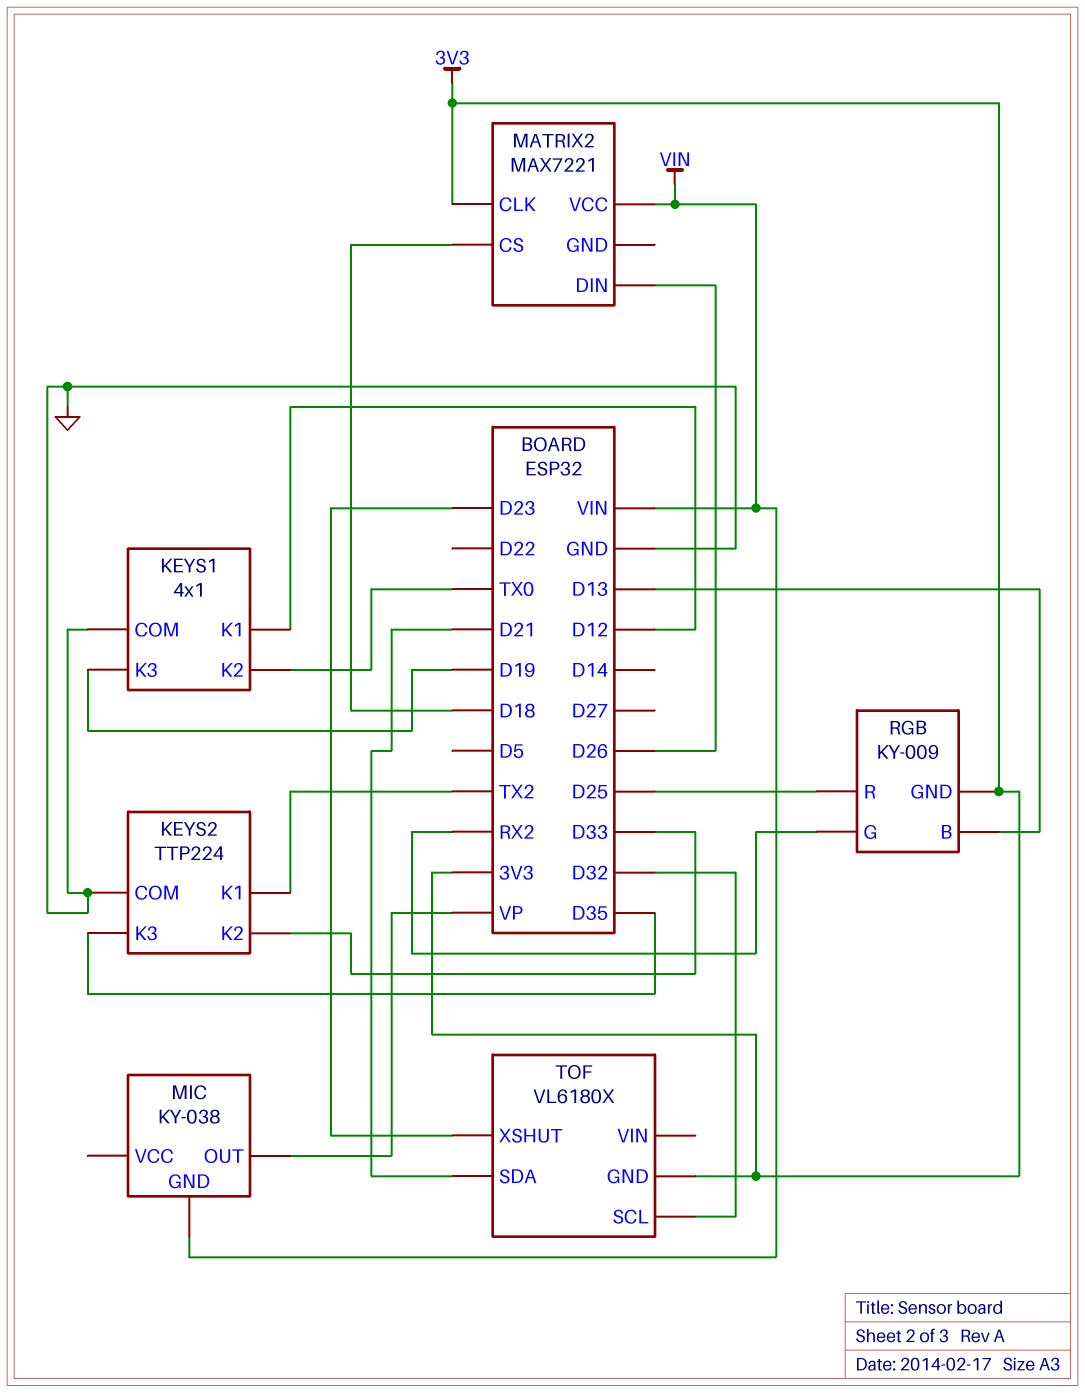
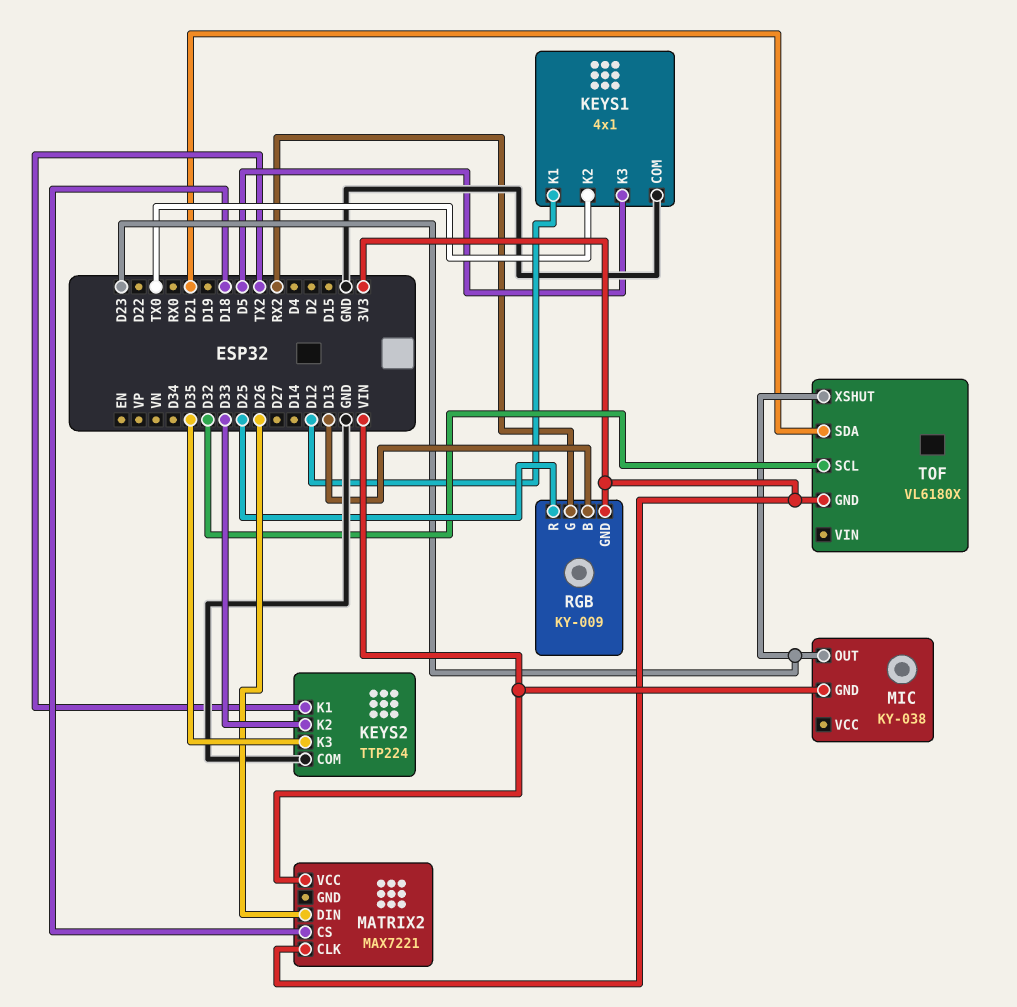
KEYS1 pin K3: D19 -> D5
MIC pin OUT: VP -> D23

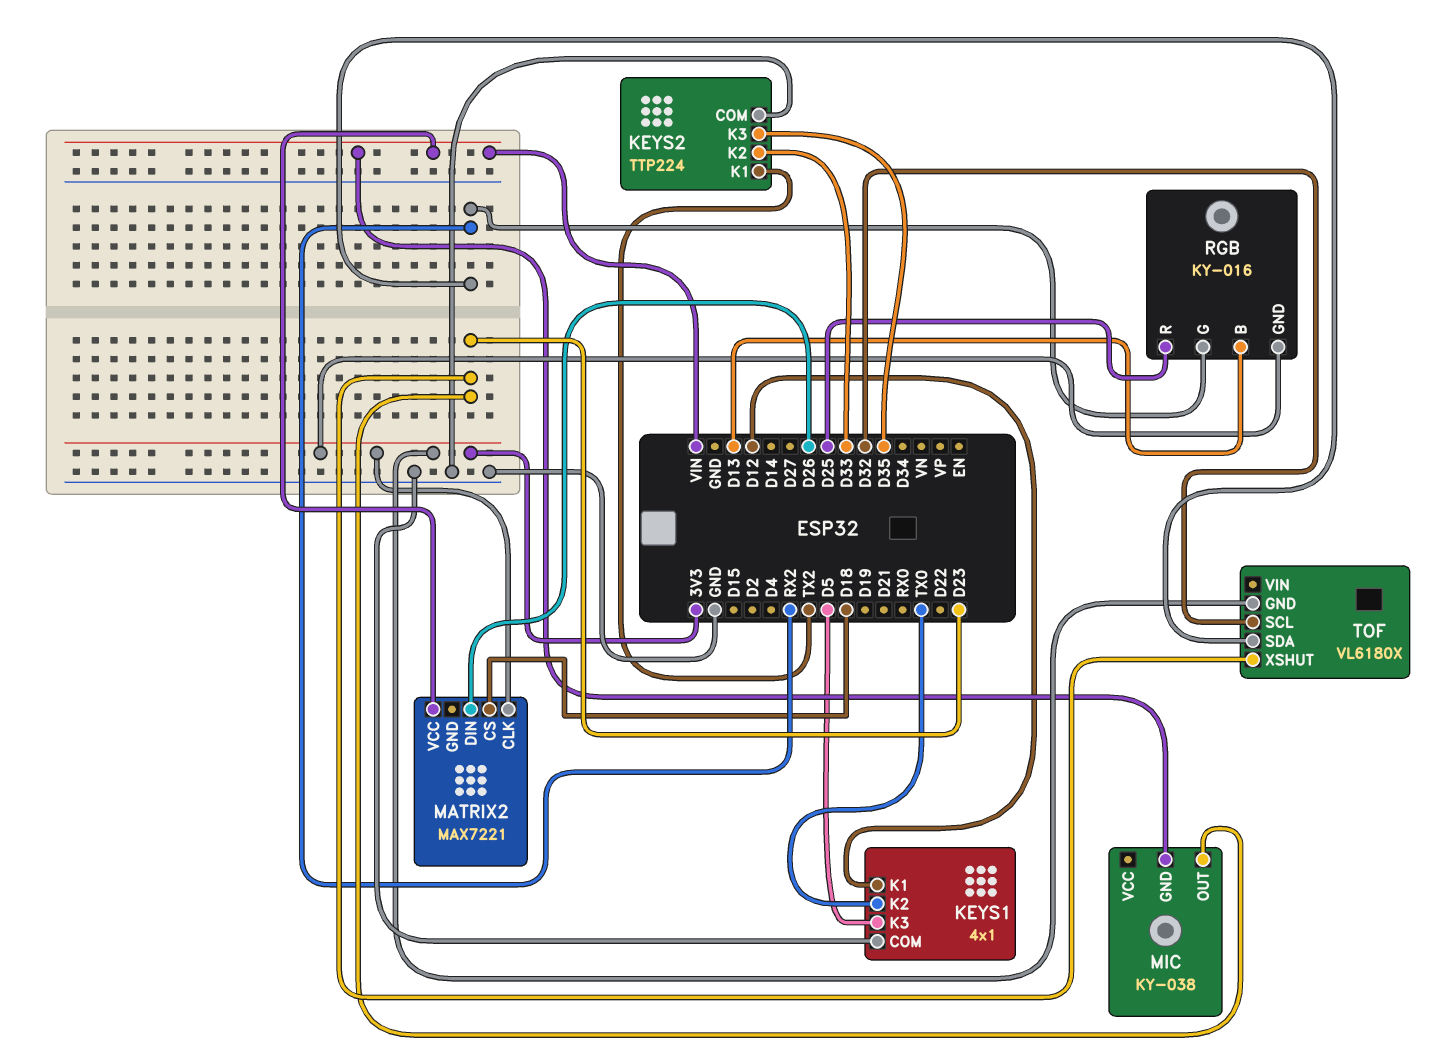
RGB: KY-009 -> KY-016
TOF pin SDA: D21 -> RX2

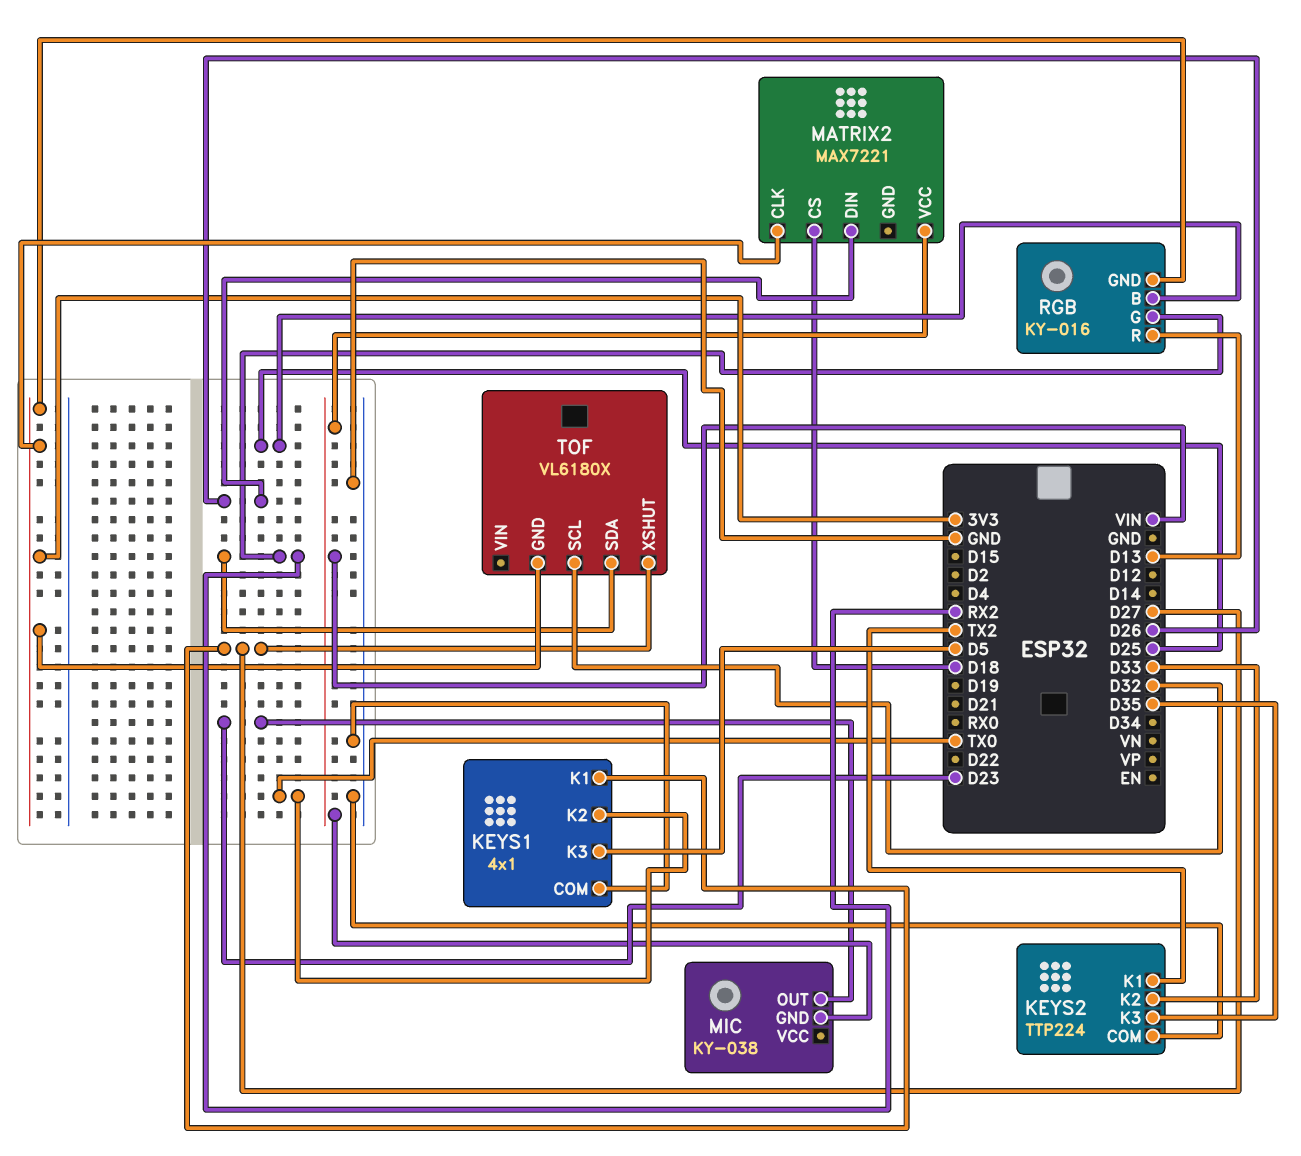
KEYS1 pin K1: D12 -> D27
RGB pin B: D13 -> D25
RGB pin R: D25 -> D13
TOF pin XSHUT: D23 -> D27

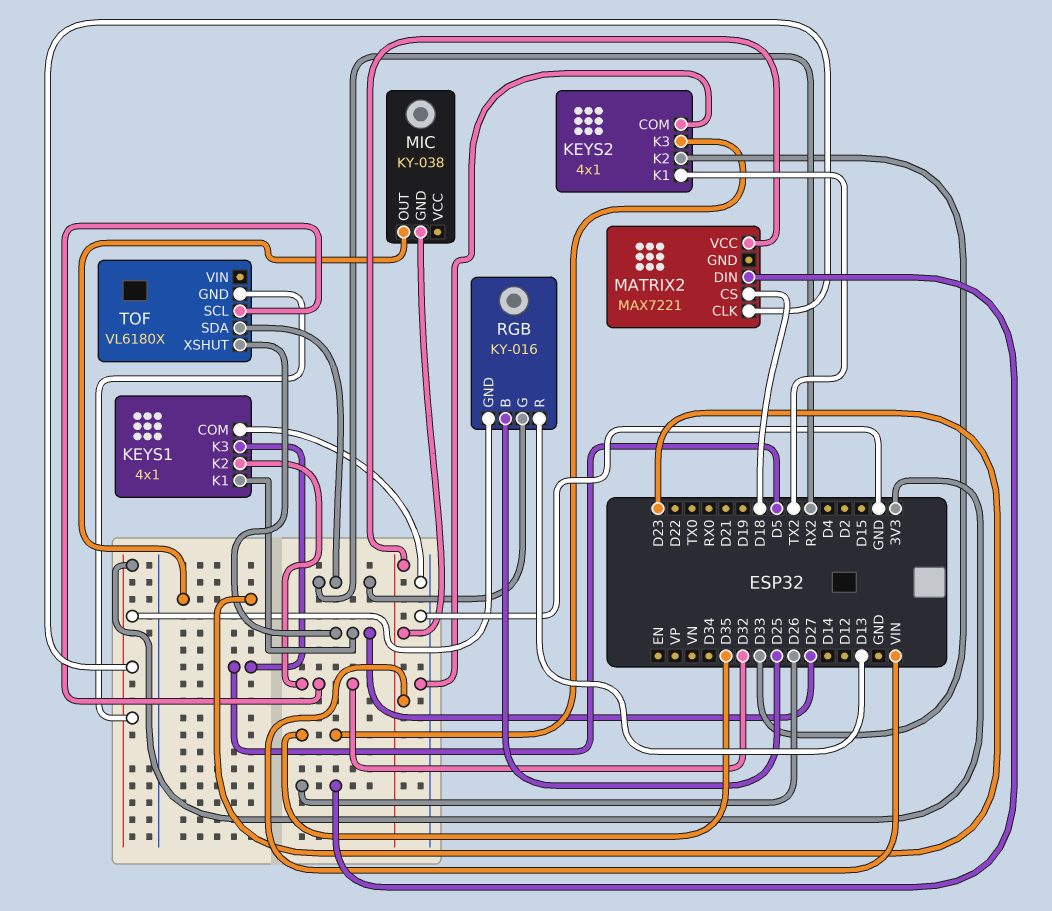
KEYS1 pin K2: TX0 -> D32
KEYS2: TTP224 -> 4x1

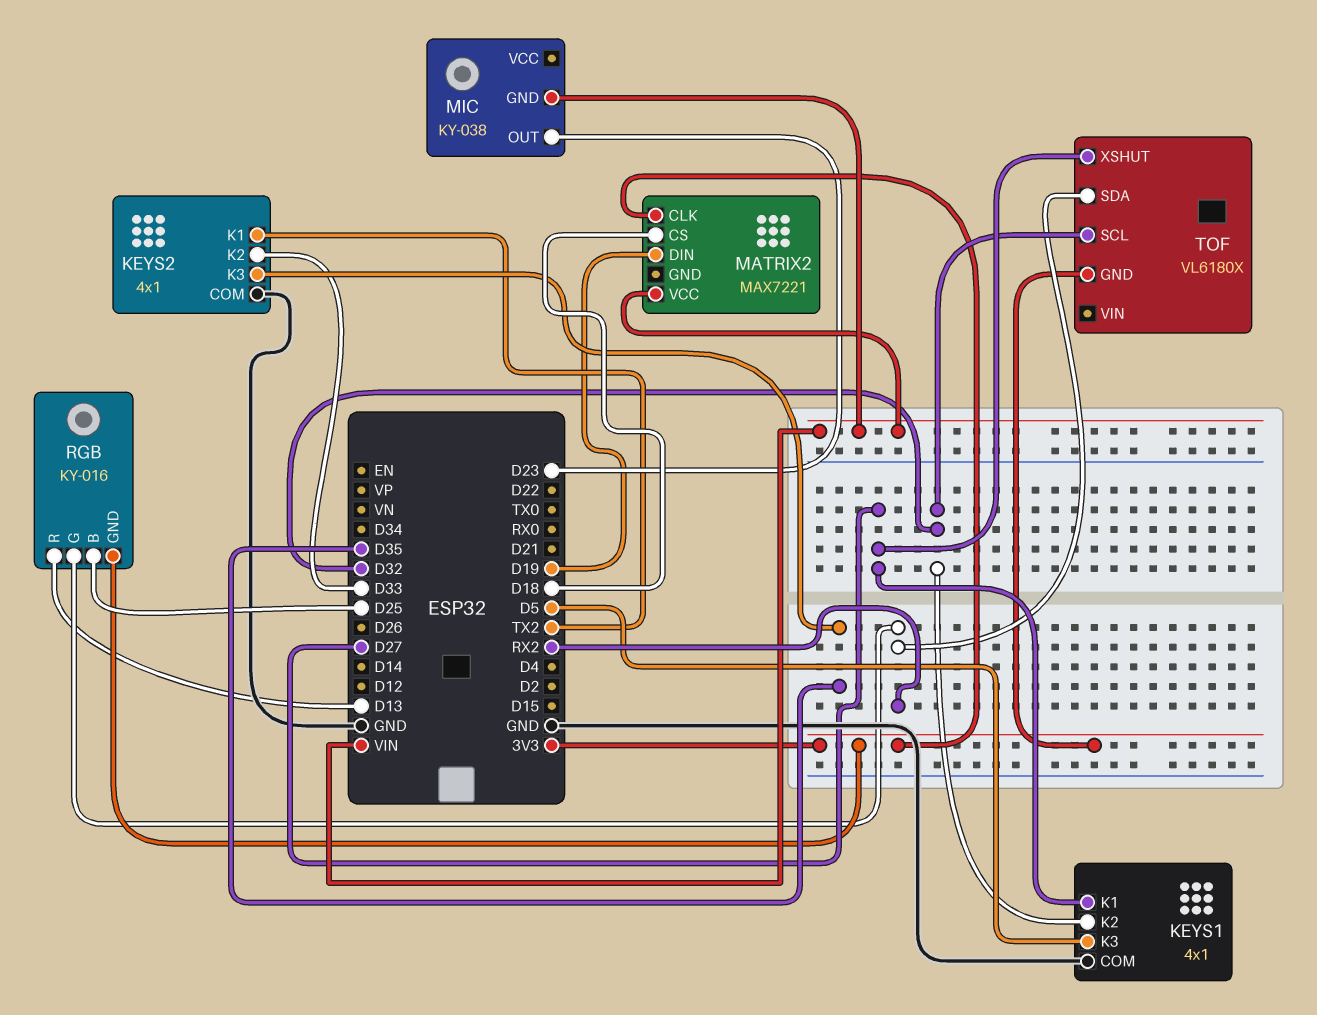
MATRIX2 pin DIN: D26 -> D19

